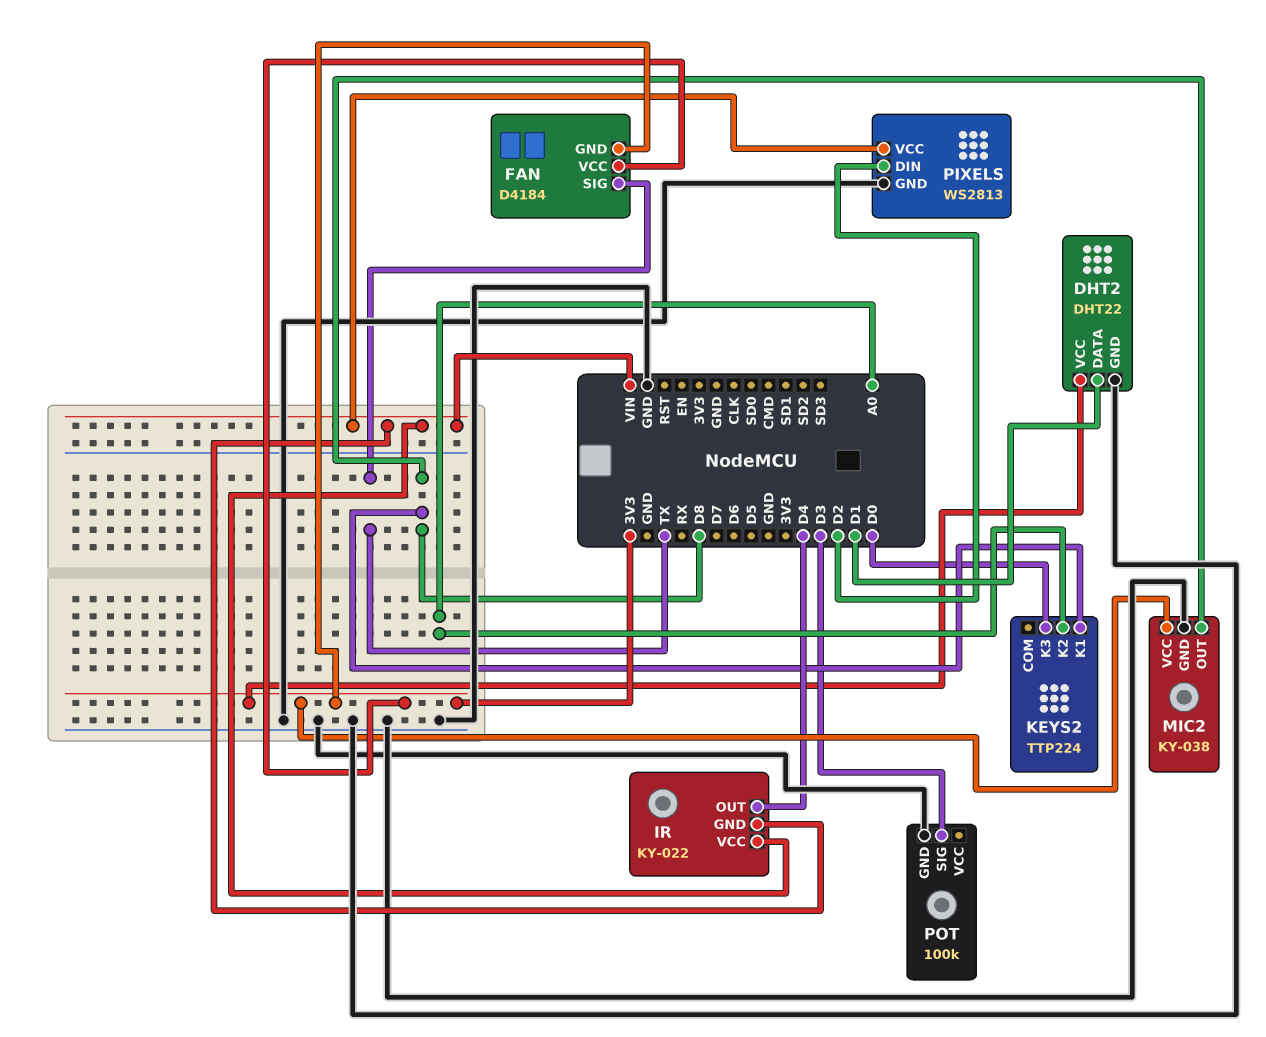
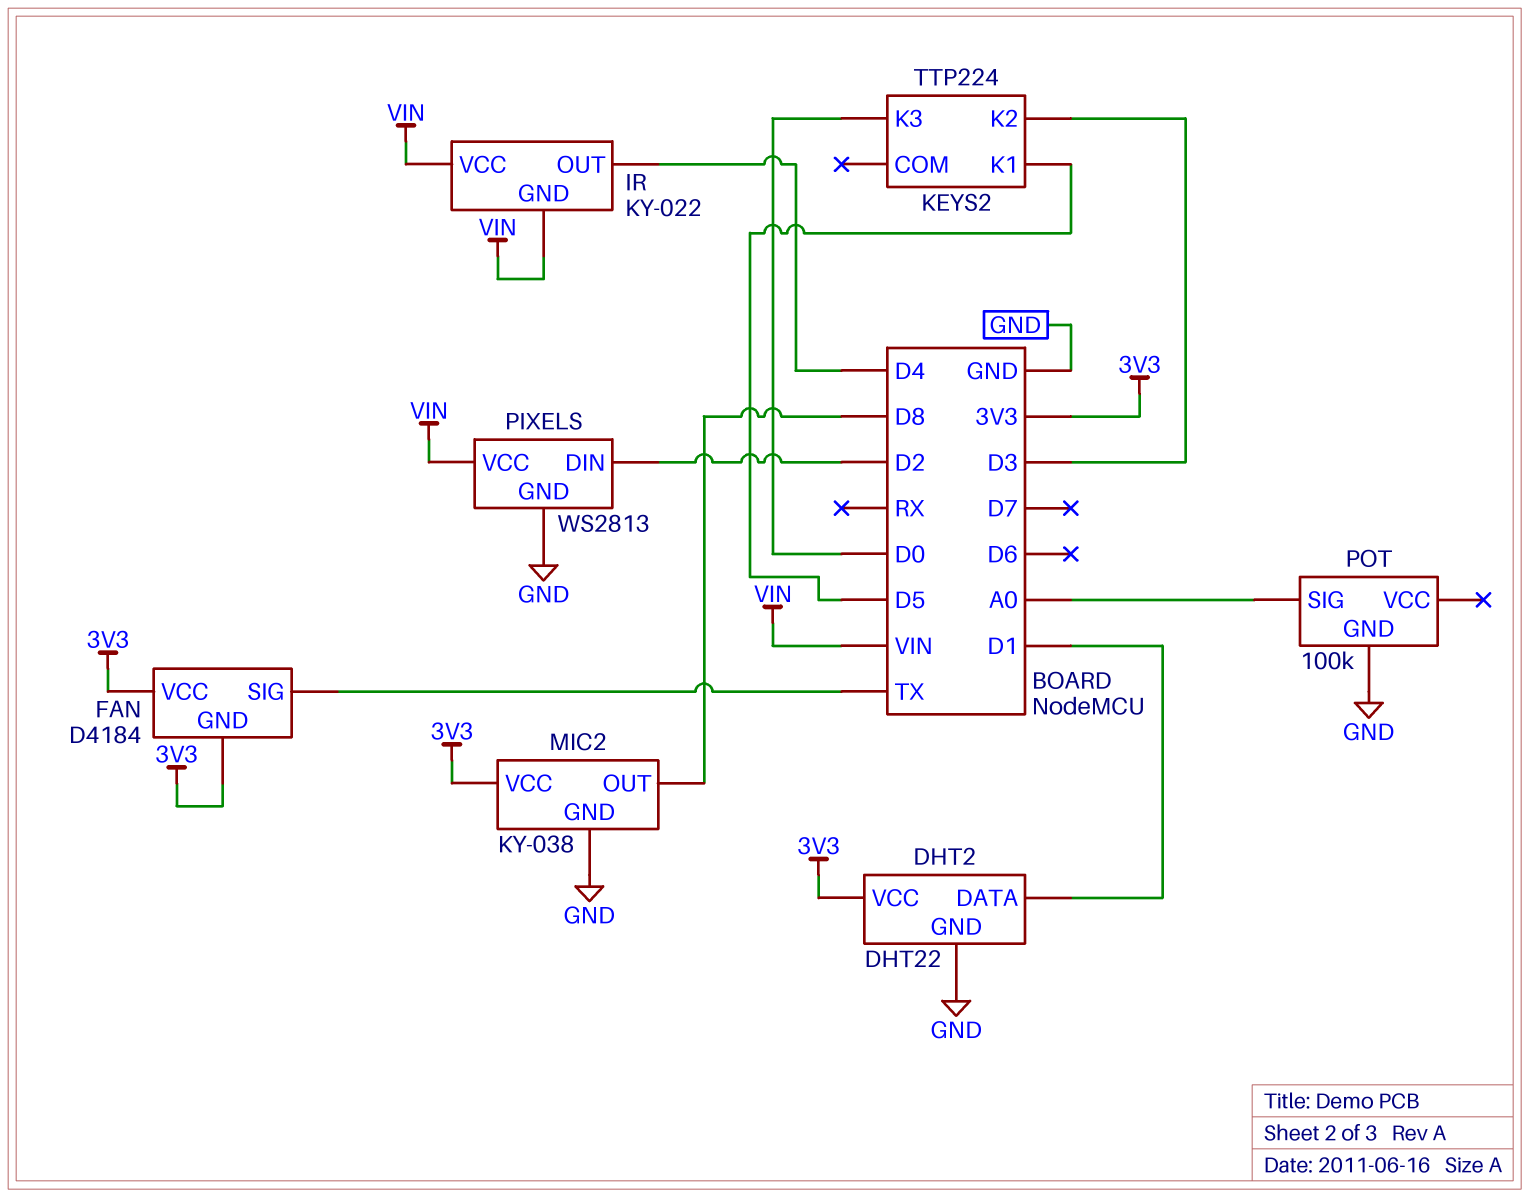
KEYS2 pin K1: D8 -> D5
KEYS2 pin K2: A0 -> D3
POT pin SIG: D3 -> A0

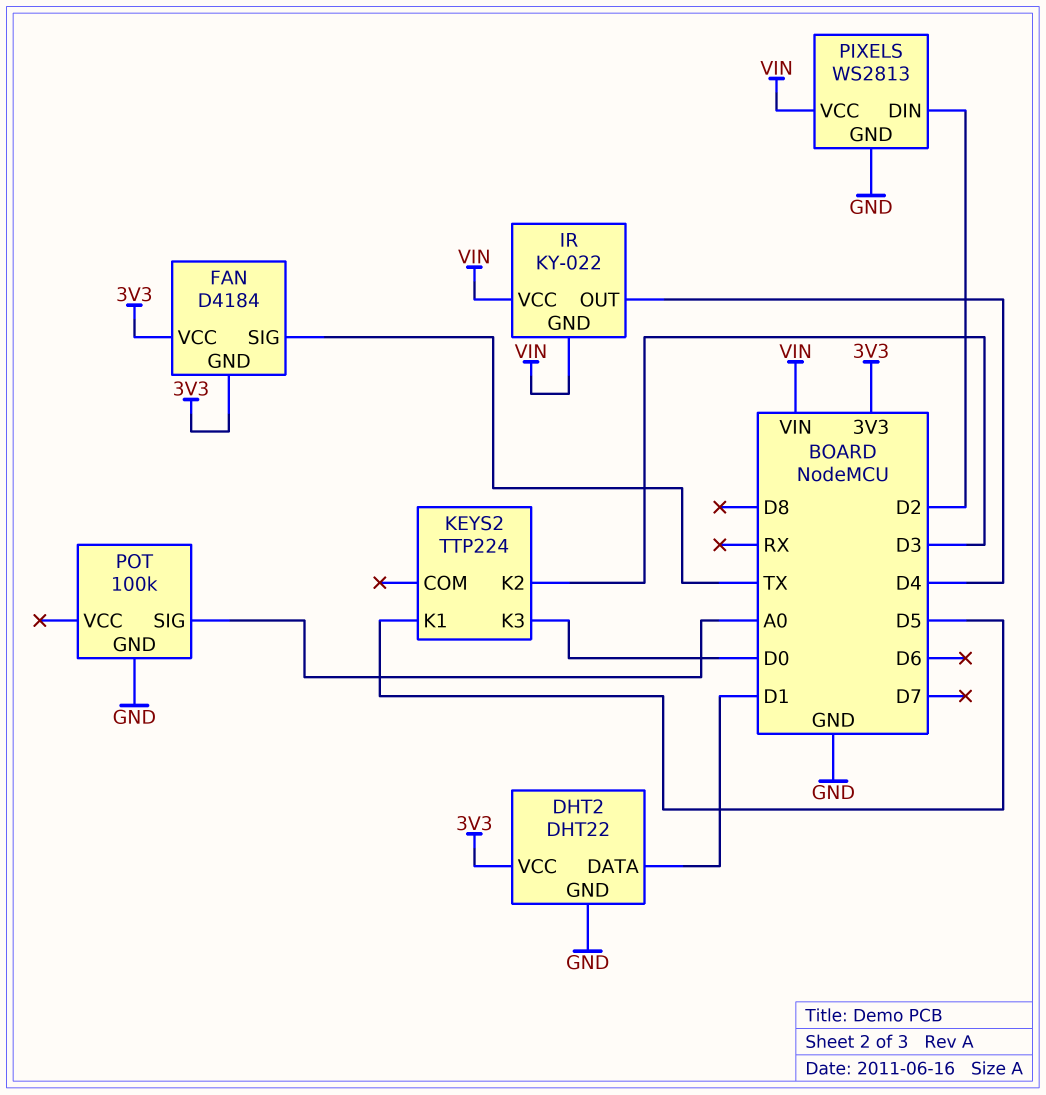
MIC2: KY-038 -> none
MIC2 pin GND: GND -> none
MIC2 pin OUT: D8 -> none
MIC2 pin VCC: 3V3 -> none

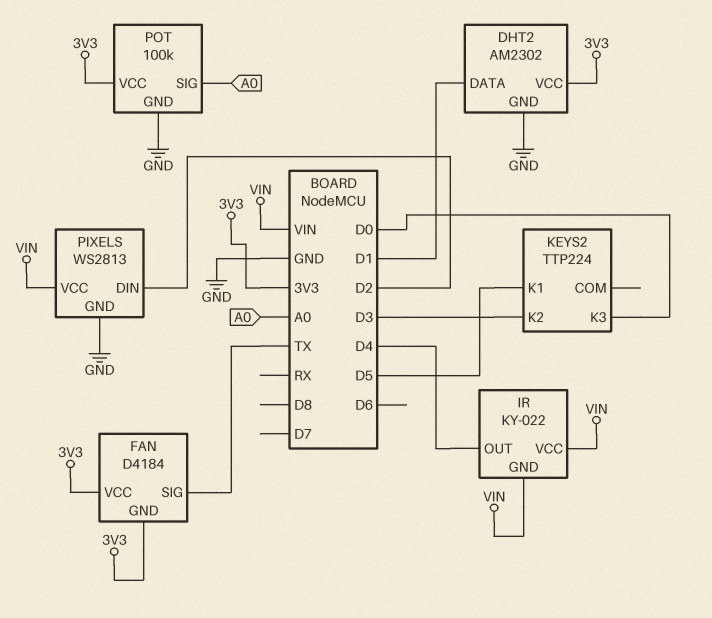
DHT2: DHT22 -> AM2302
POT pin VCC: none -> 3V3

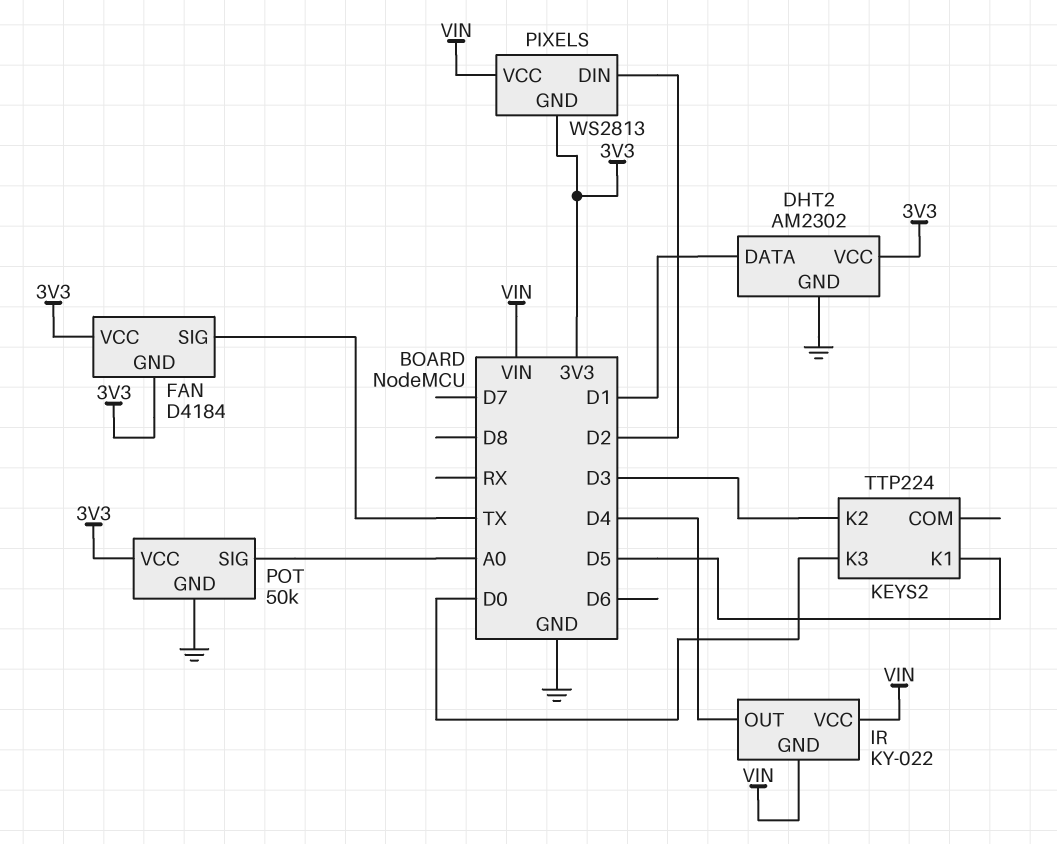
PIXELS pin GND: GND -> 3V3
POT: 100k -> 50k

